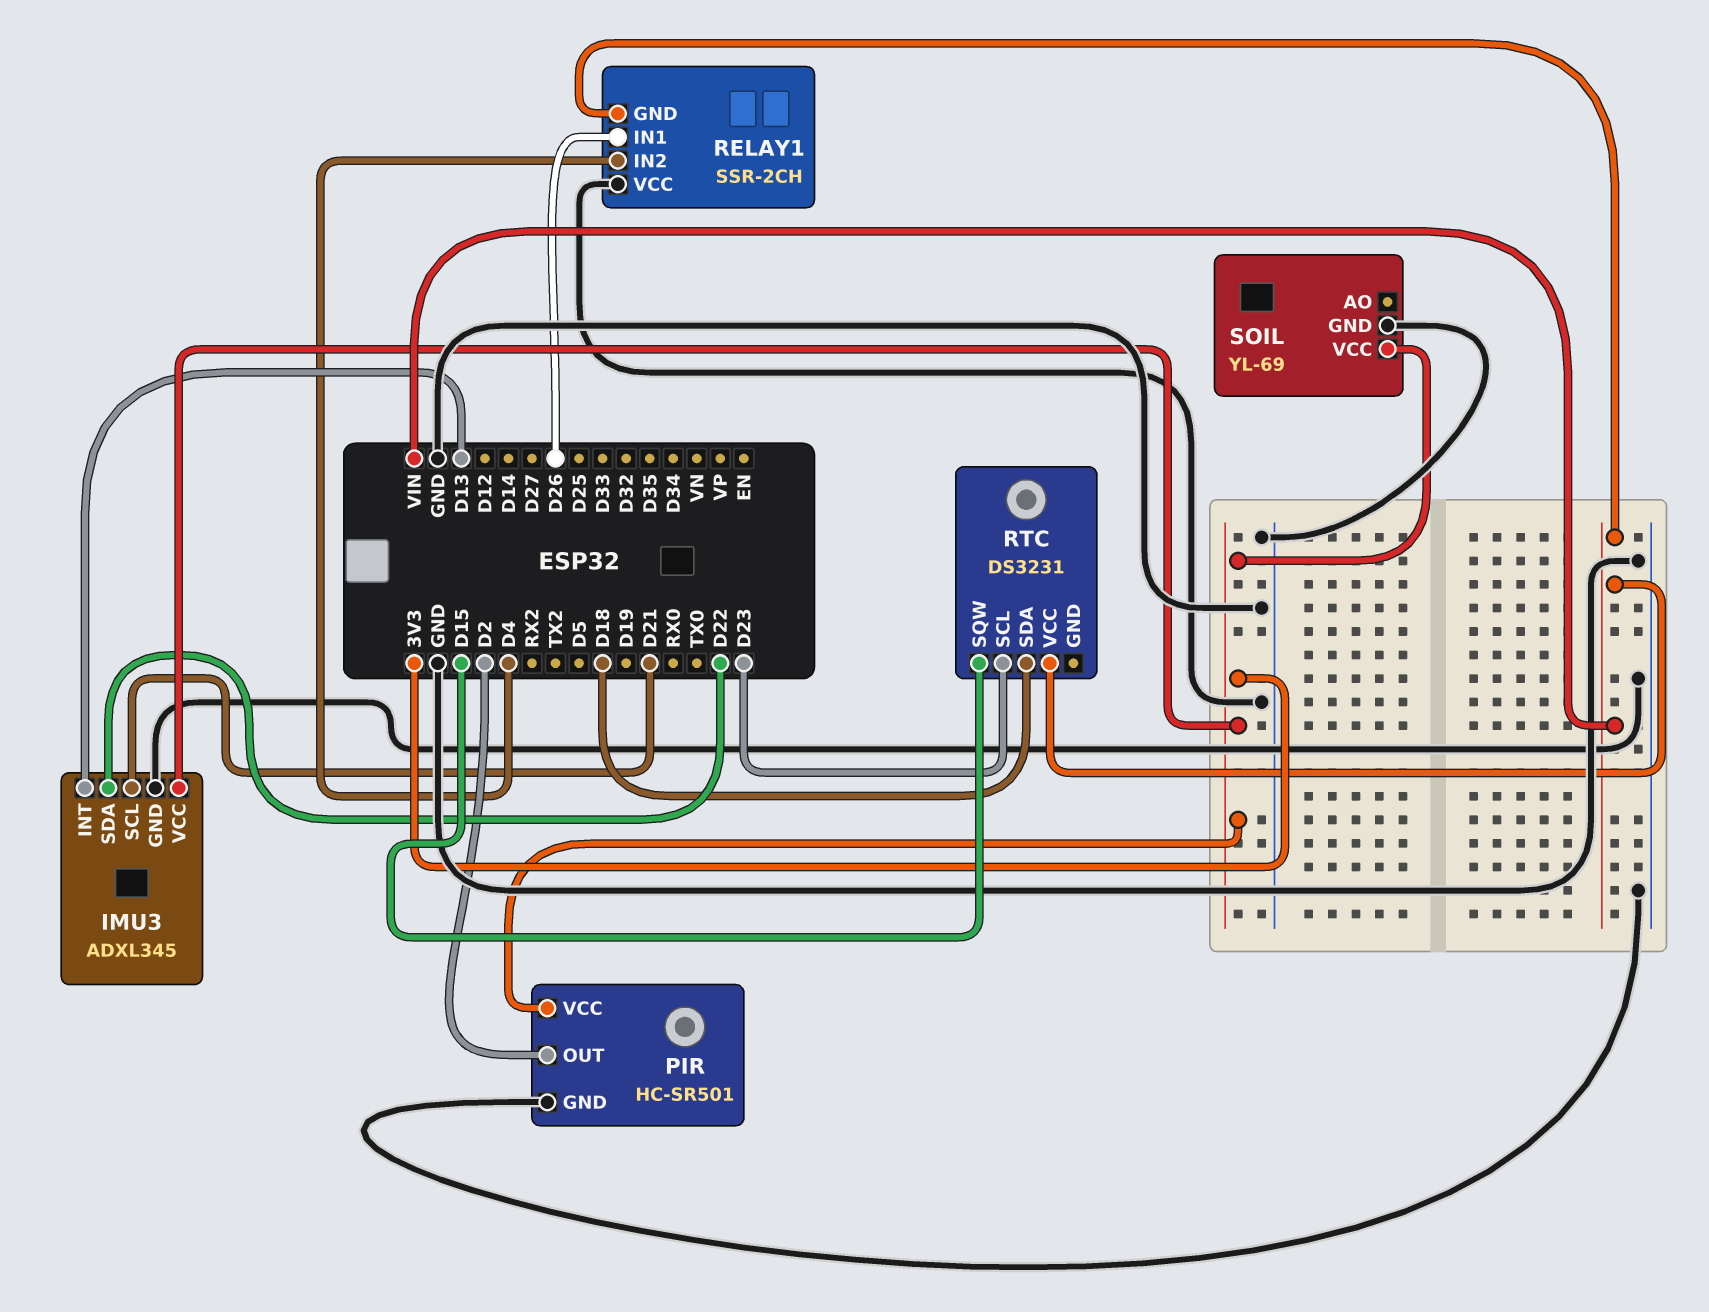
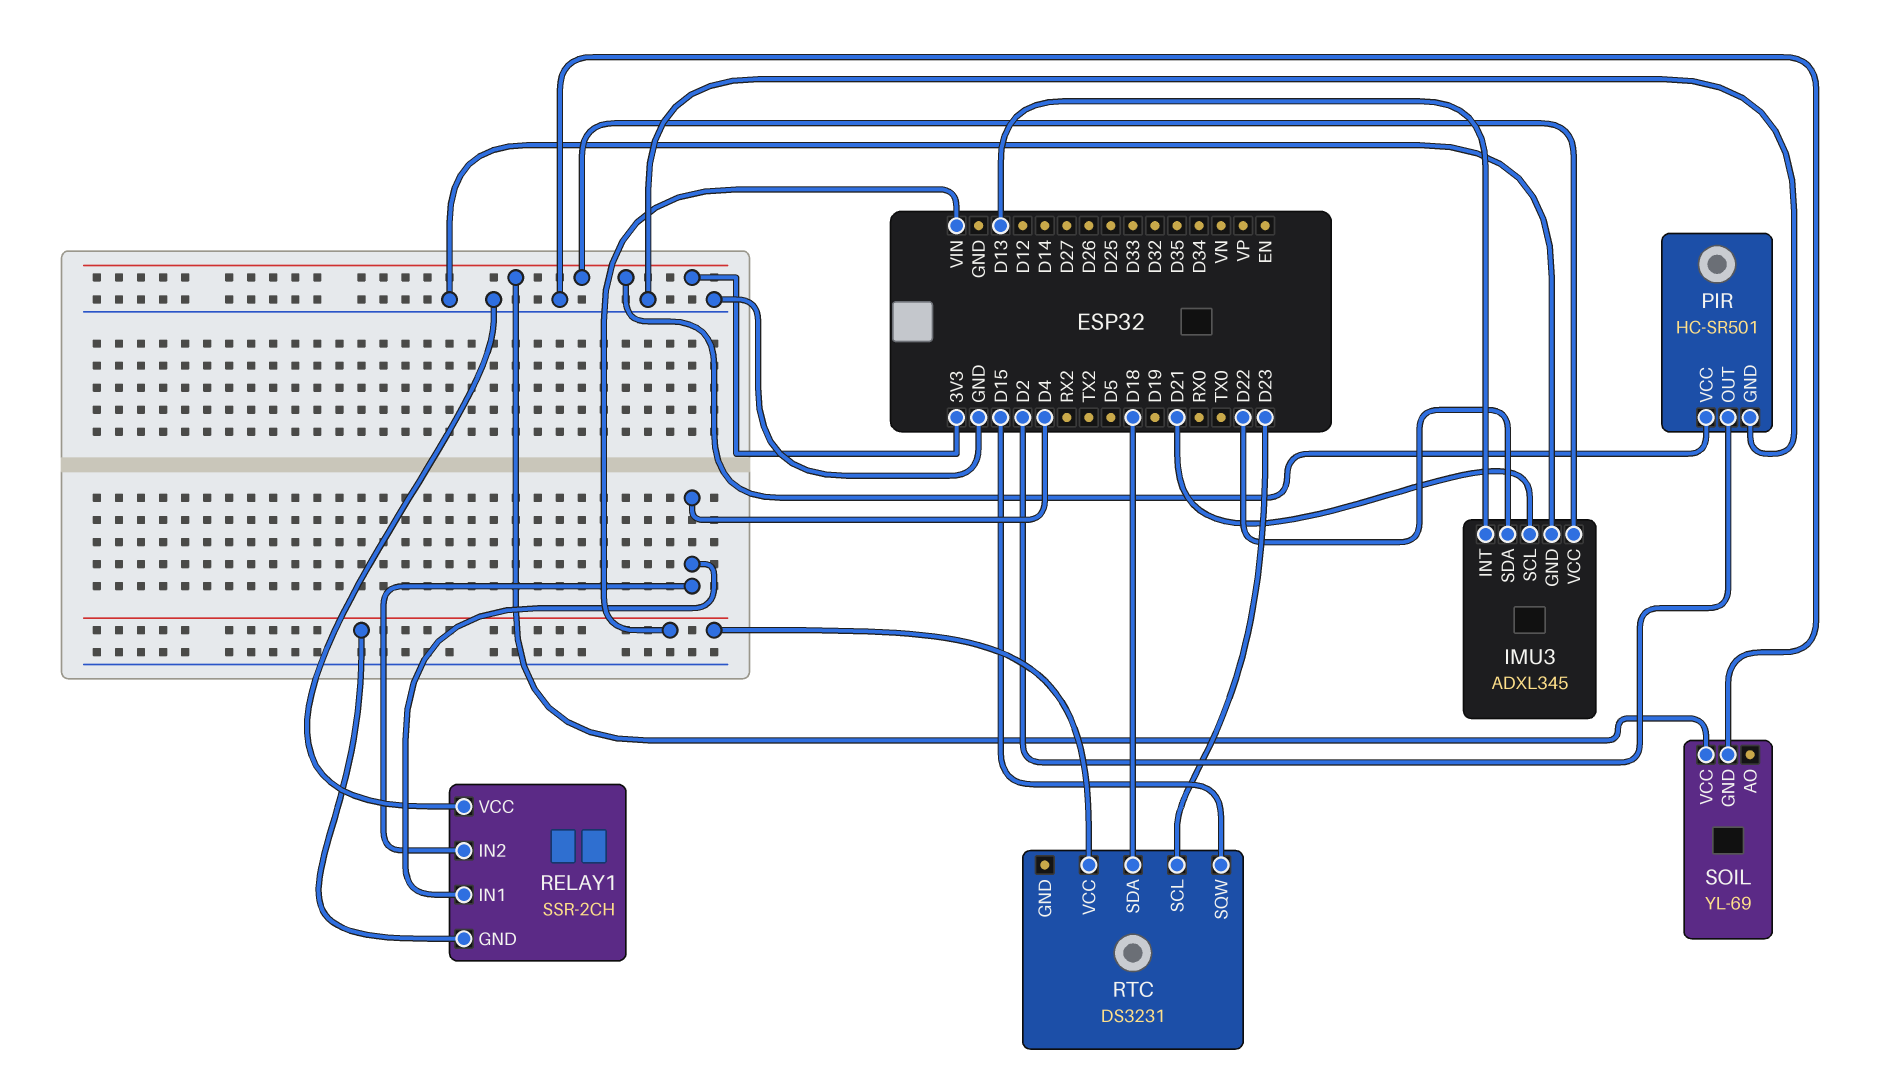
RELAY1 pin IN1: D26 -> D4

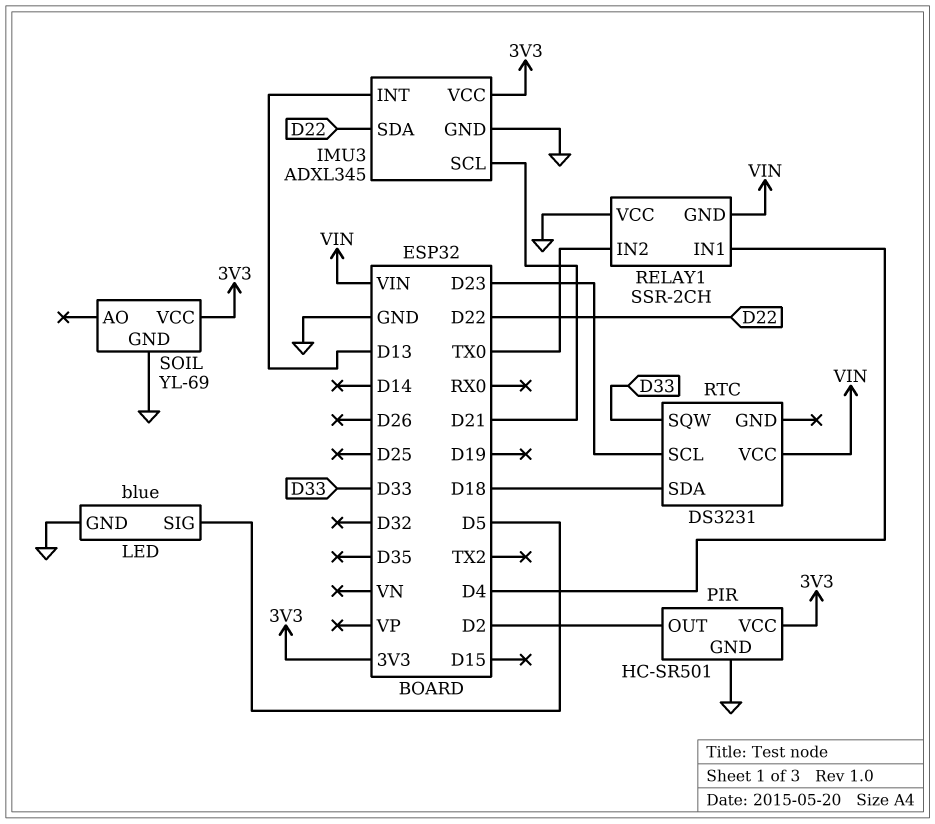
LED: none -> blue
LED pin GND: none -> GND
LED pin SIG: none -> D5
RELAY1 pin IN2: D4 -> TX0
RTC pin SQW: D15 -> D33

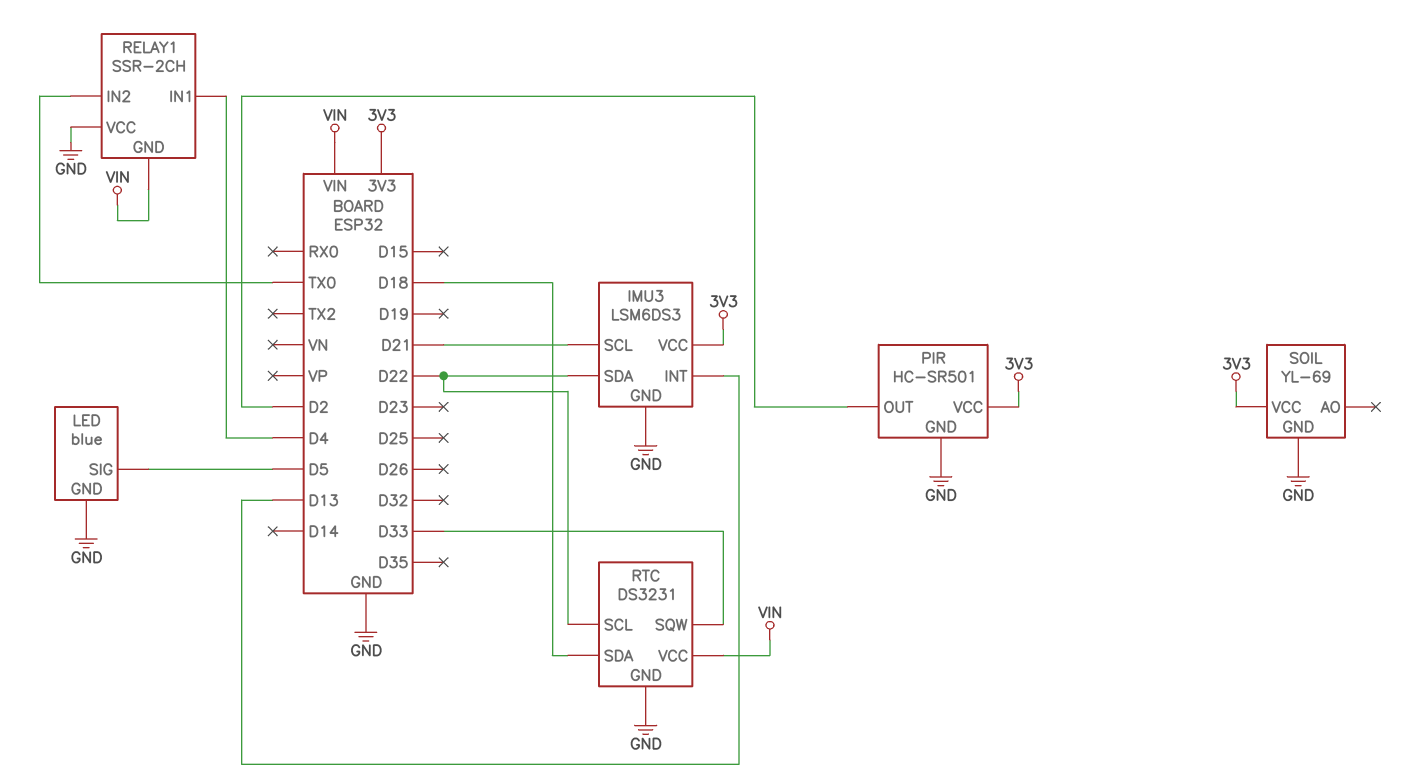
IMU3: ADXL345 -> LSM6DS3
RTC pin GND: none -> GND
RTC pin SCL: D23 -> D22

